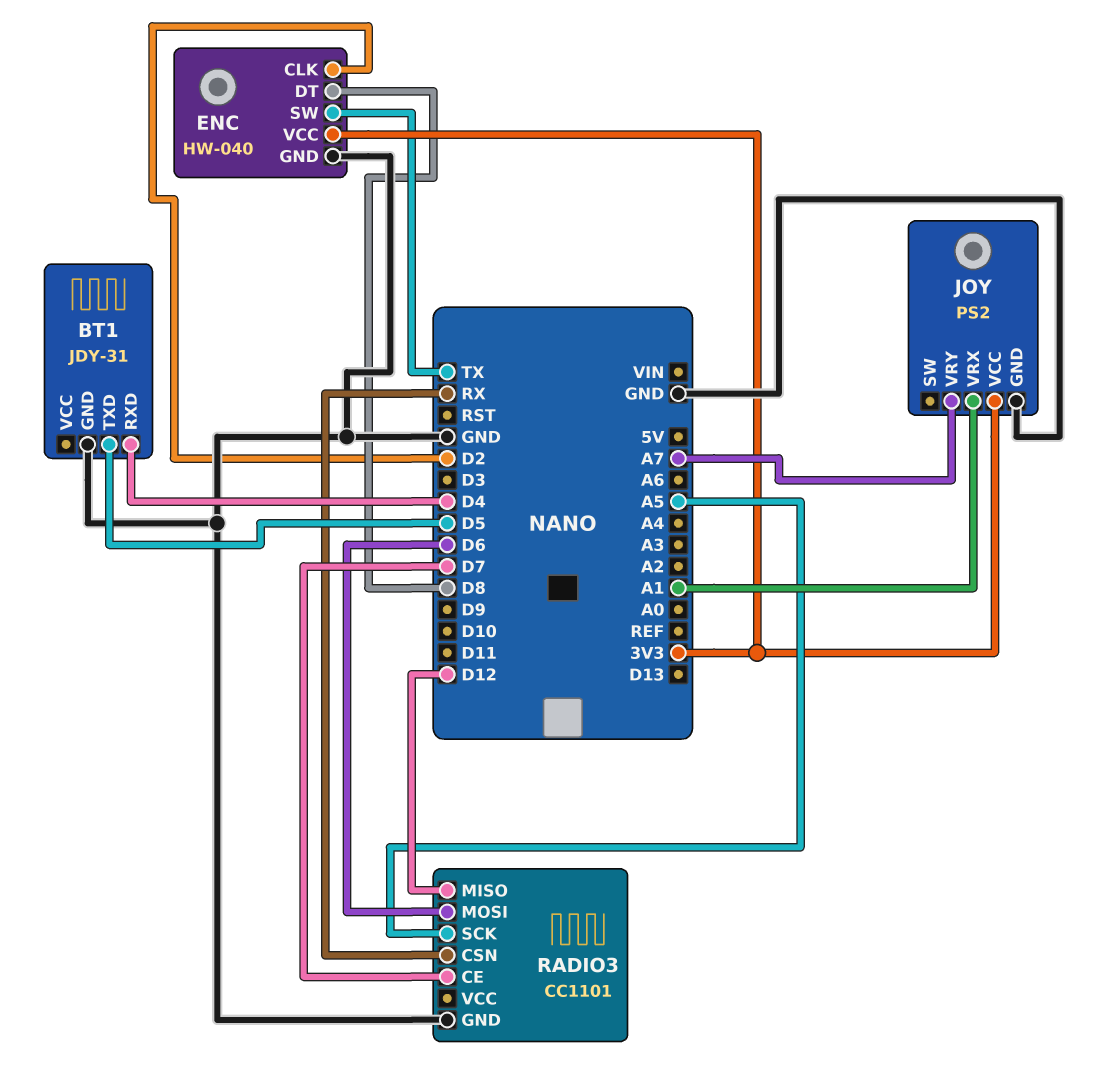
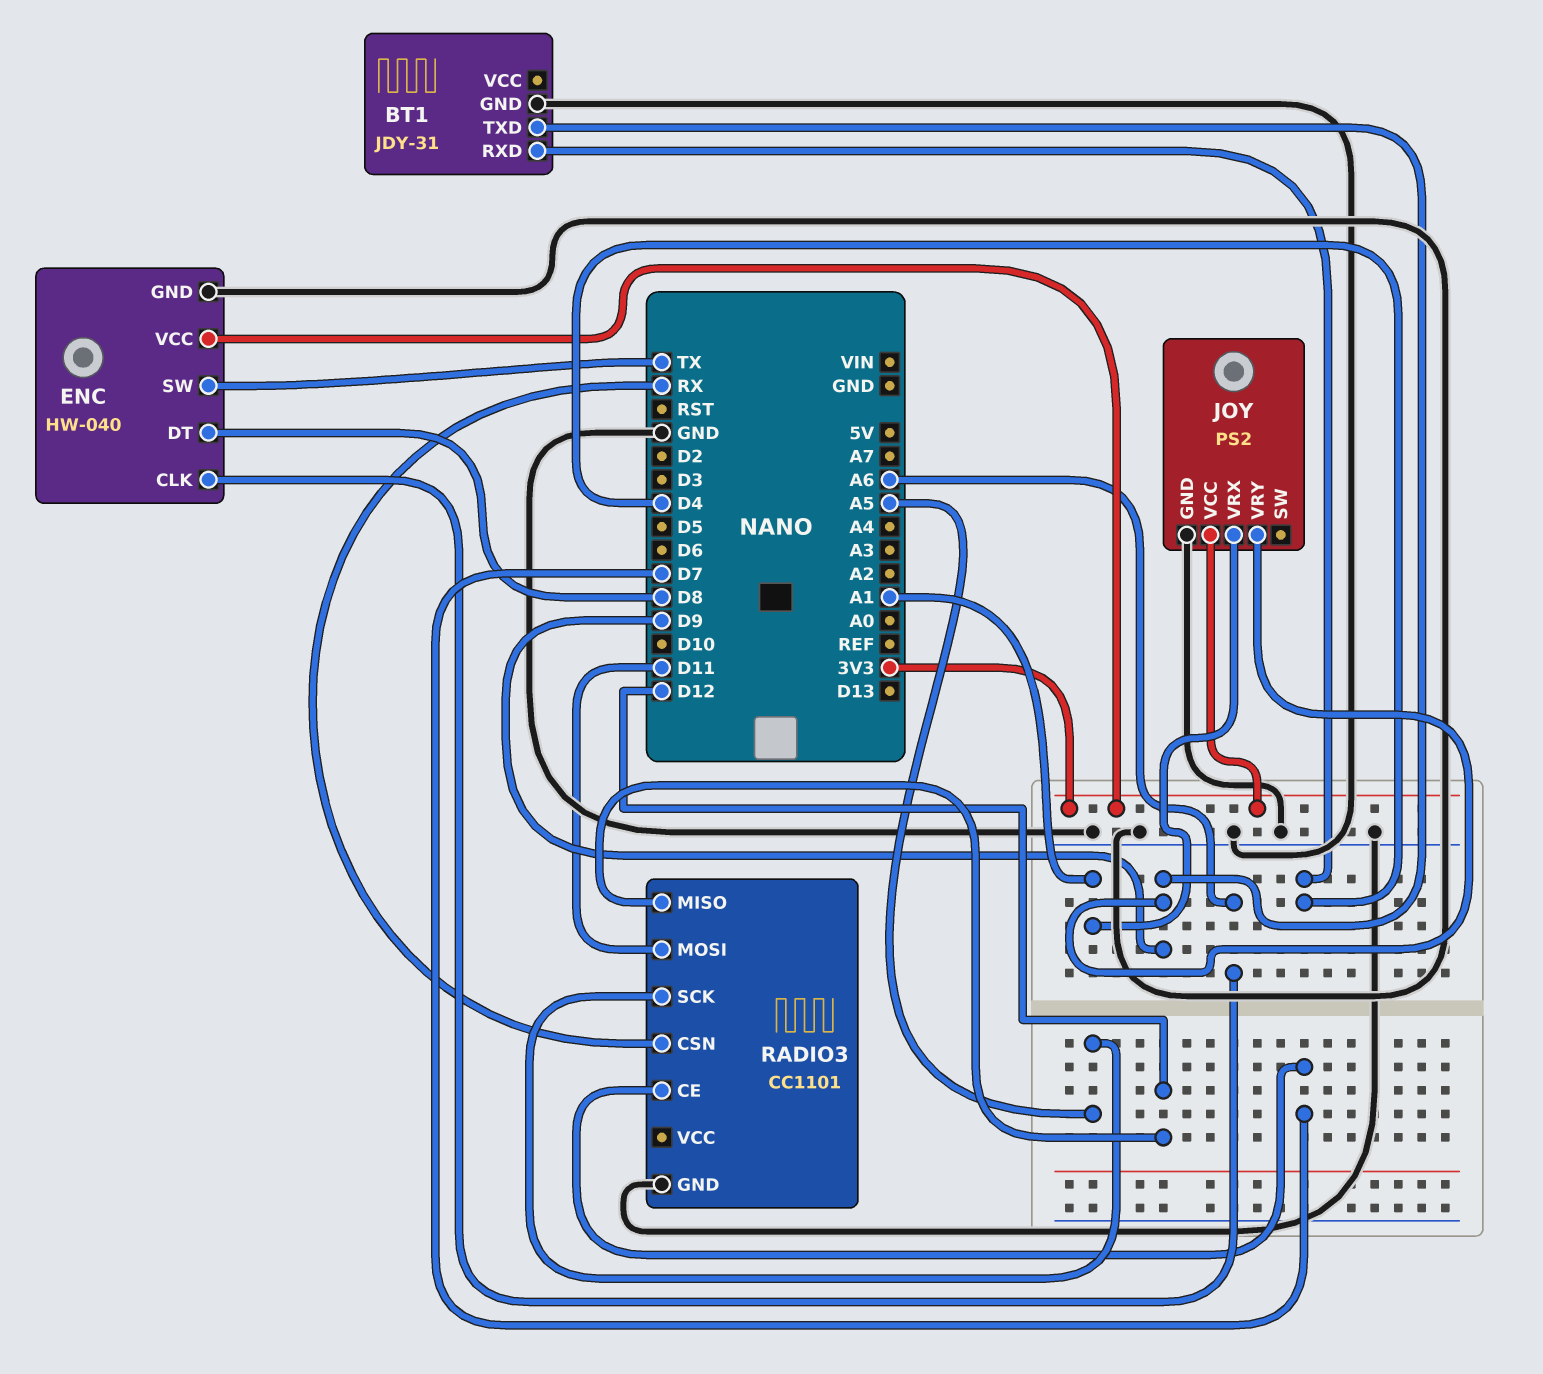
BT1 pin TXD: D5 -> D9
ENC pin CLK: D2 -> A6
JOY pin VRY: A7 -> D9
RADIO3 pin MOSI: D6 -> D11

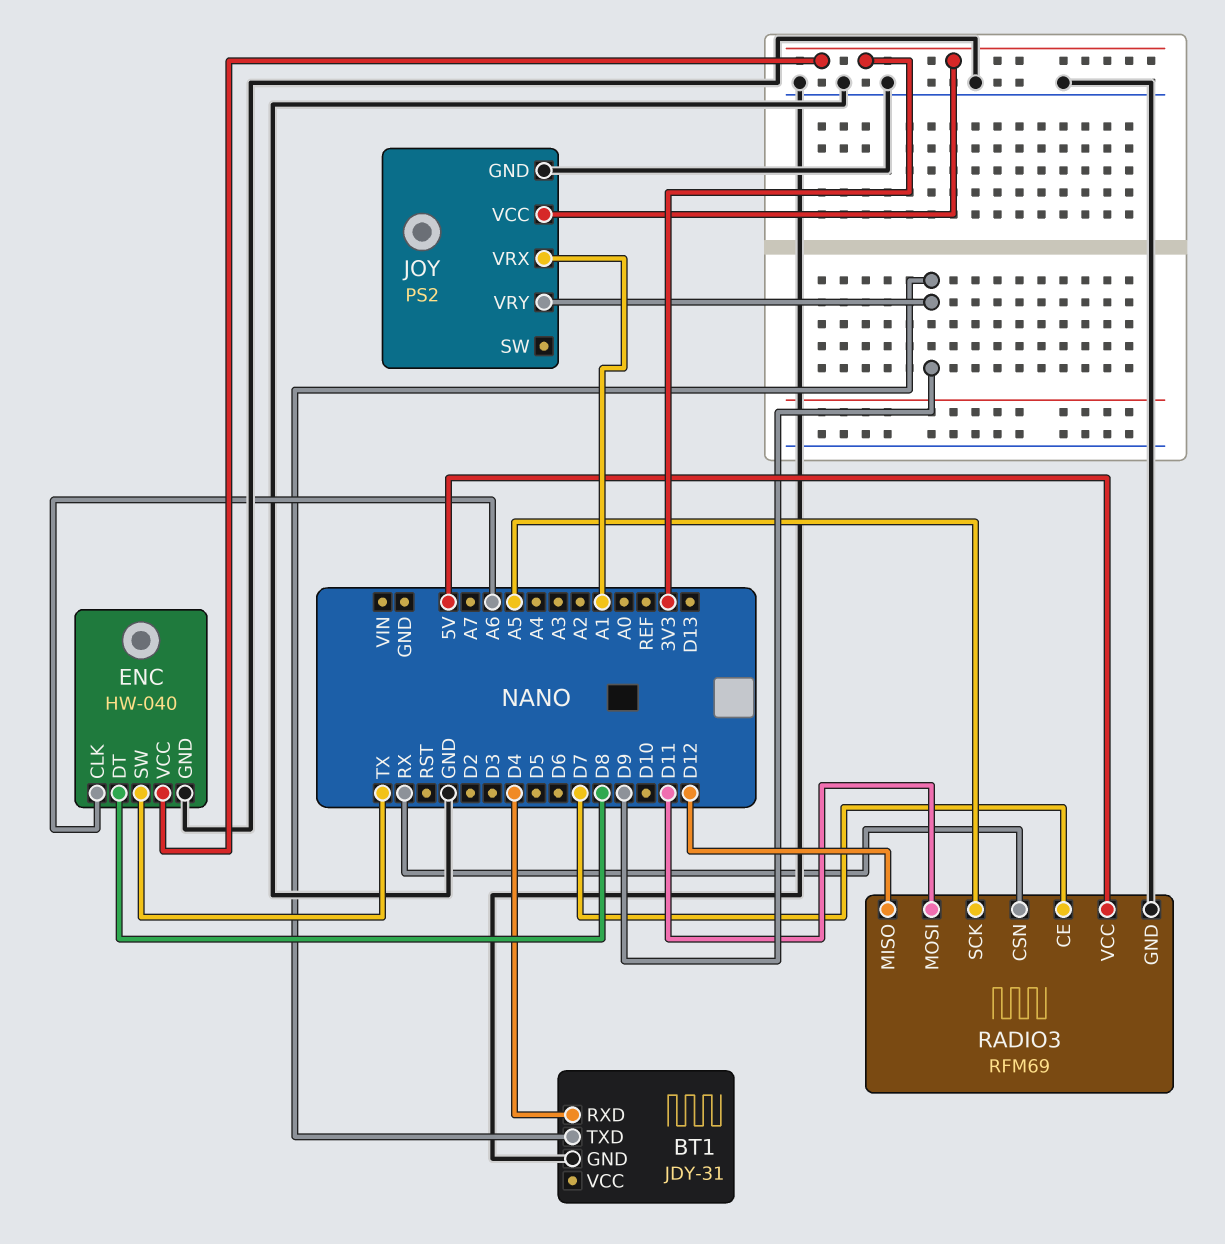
RADIO3: CC1101 -> RFM69
RADIO3 pin VCC: none -> 5V

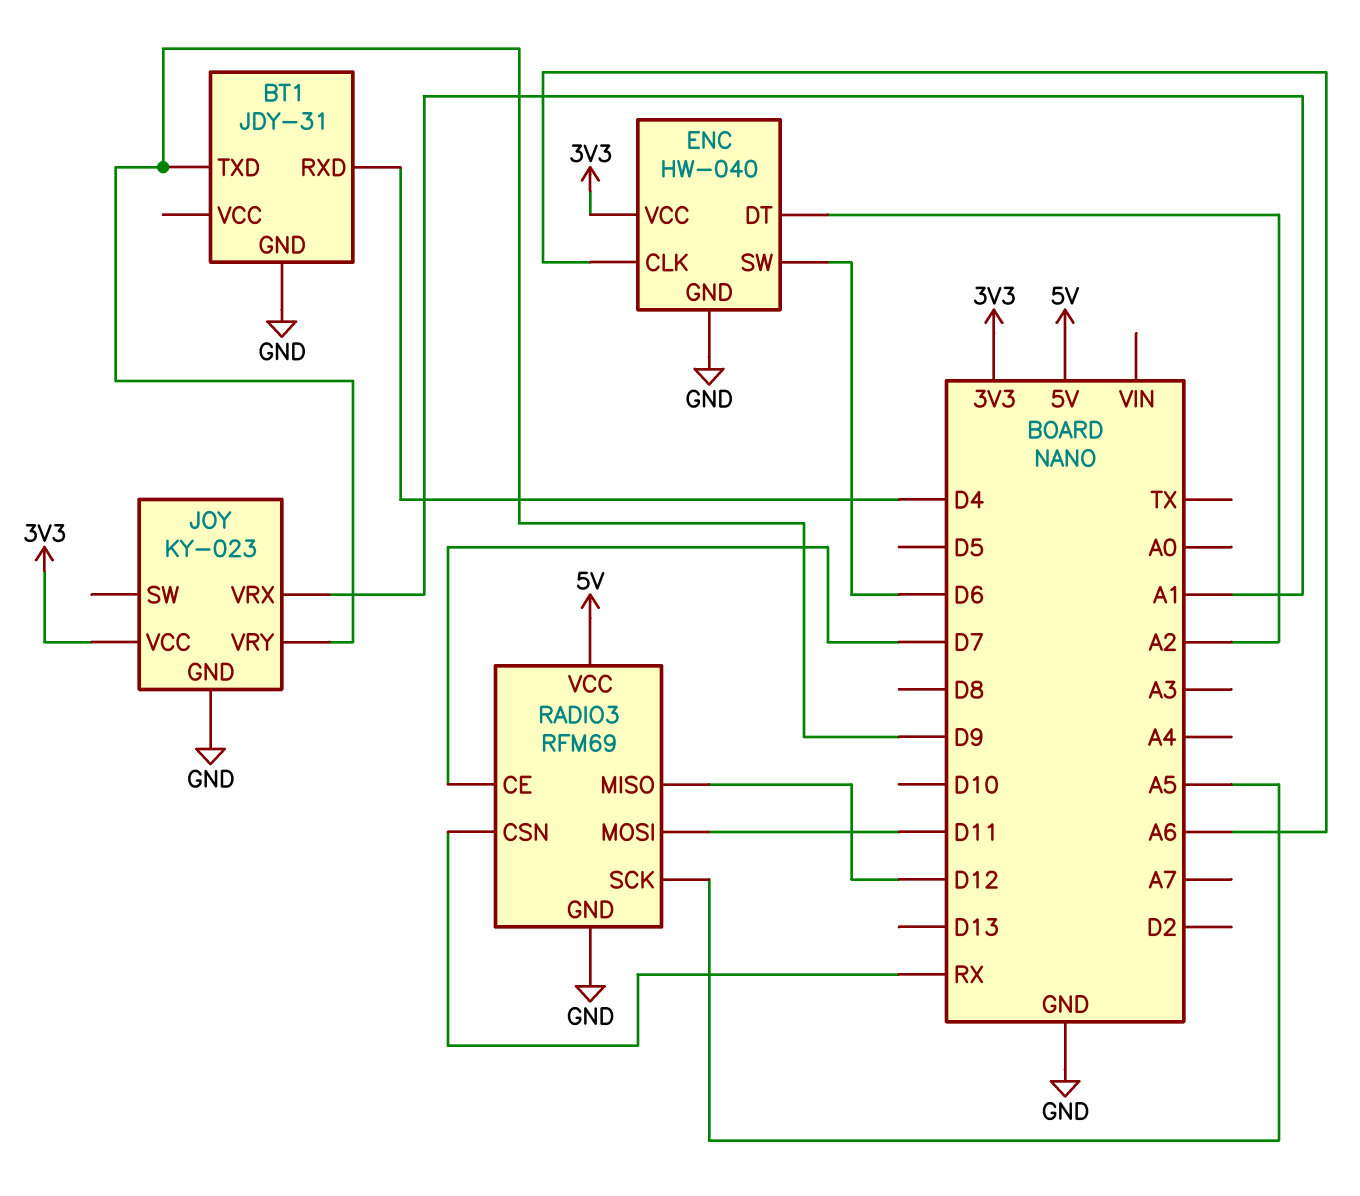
ENC pin DT: D8 -> A2
ENC pin SW: TX -> D6
JOY: PS2 -> KY-023

